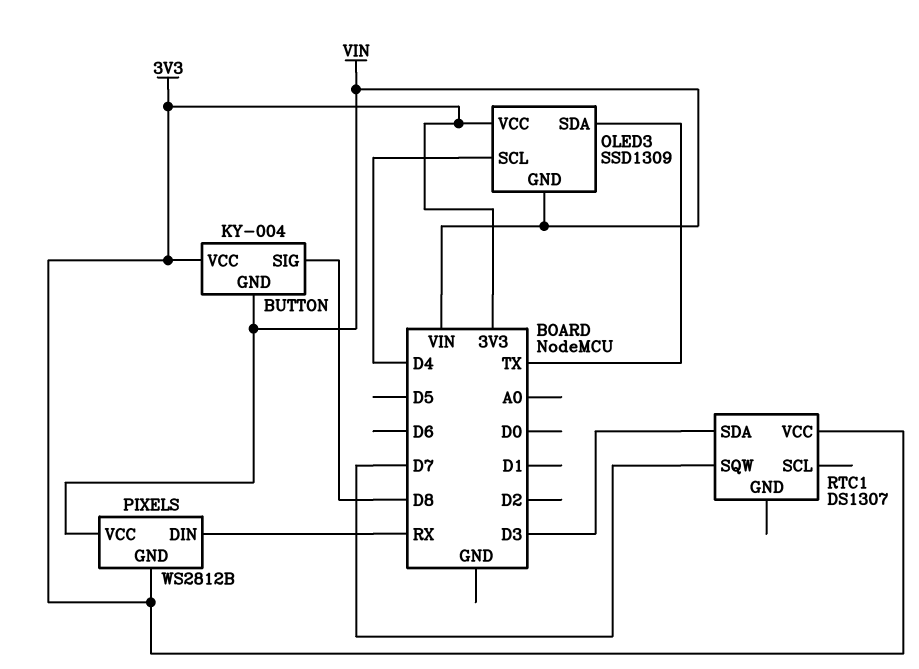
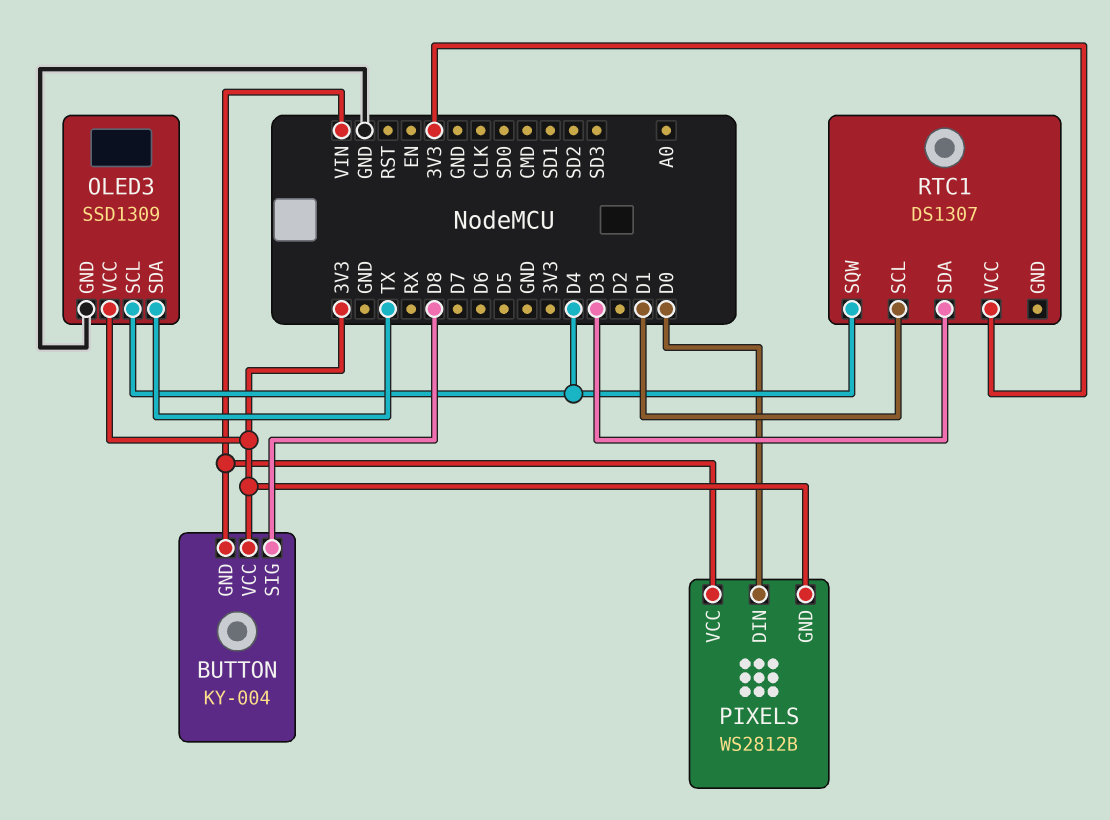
OLED3 pin GND: VIN -> GND
PIXELS pin DIN: RX -> D0
RTC1 pin SCL: none -> D1
RTC1 pin SQW: D7 -> D4

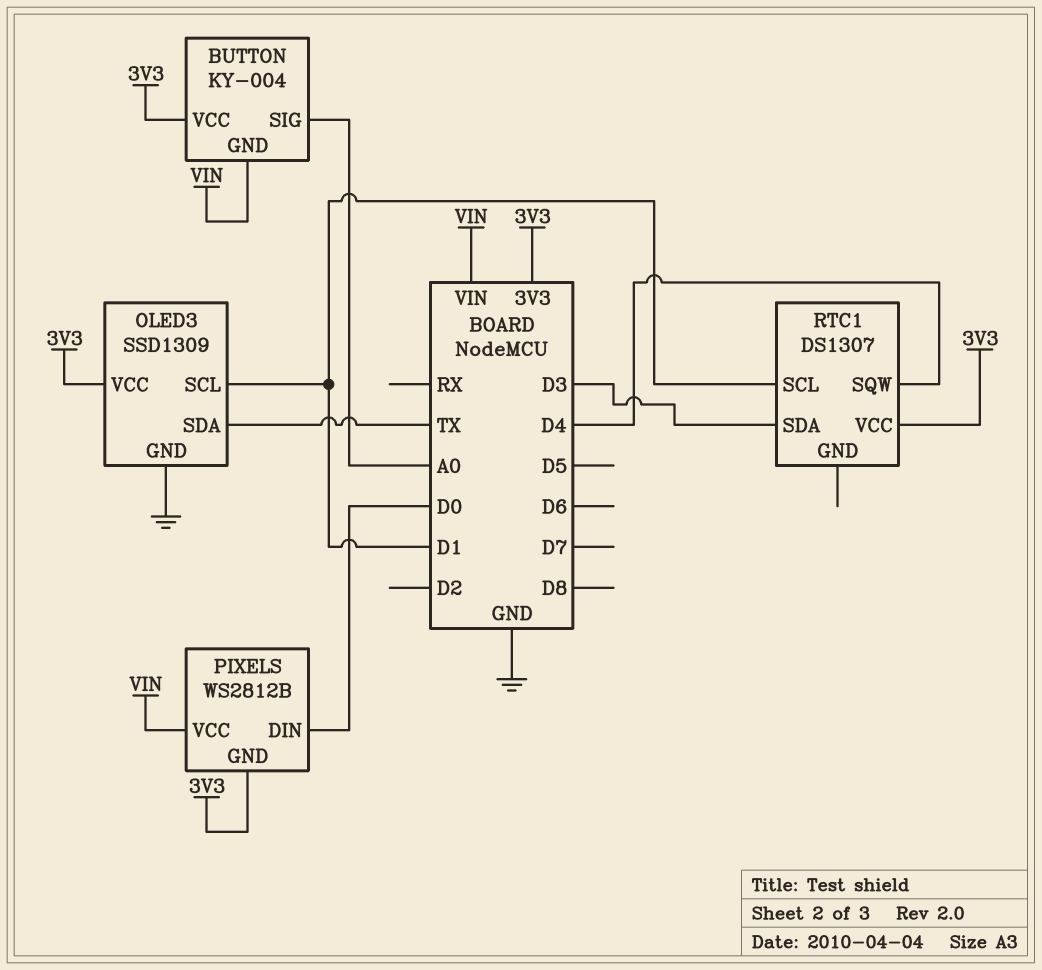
BUTTON pin SIG: D8 -> A0
OLED3 pin SCL: D4 -> D1

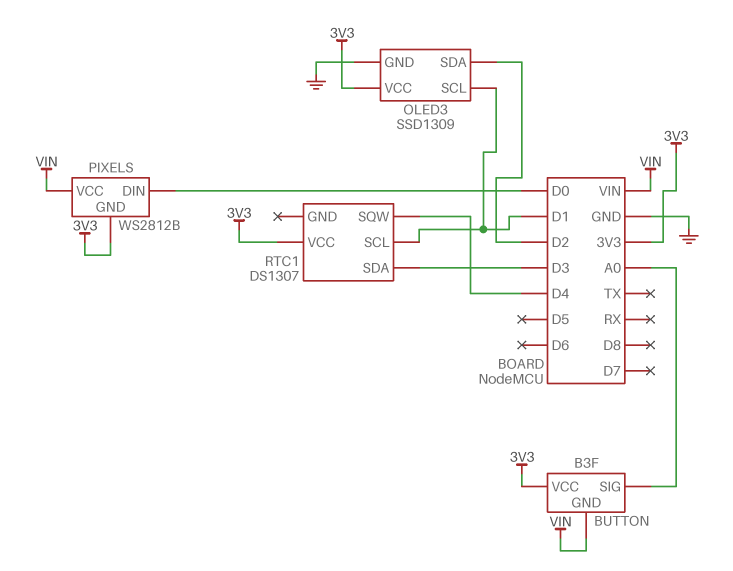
BUTTON: KY-004 -> B3F
OLED3 pin SDA: TX -> D2

